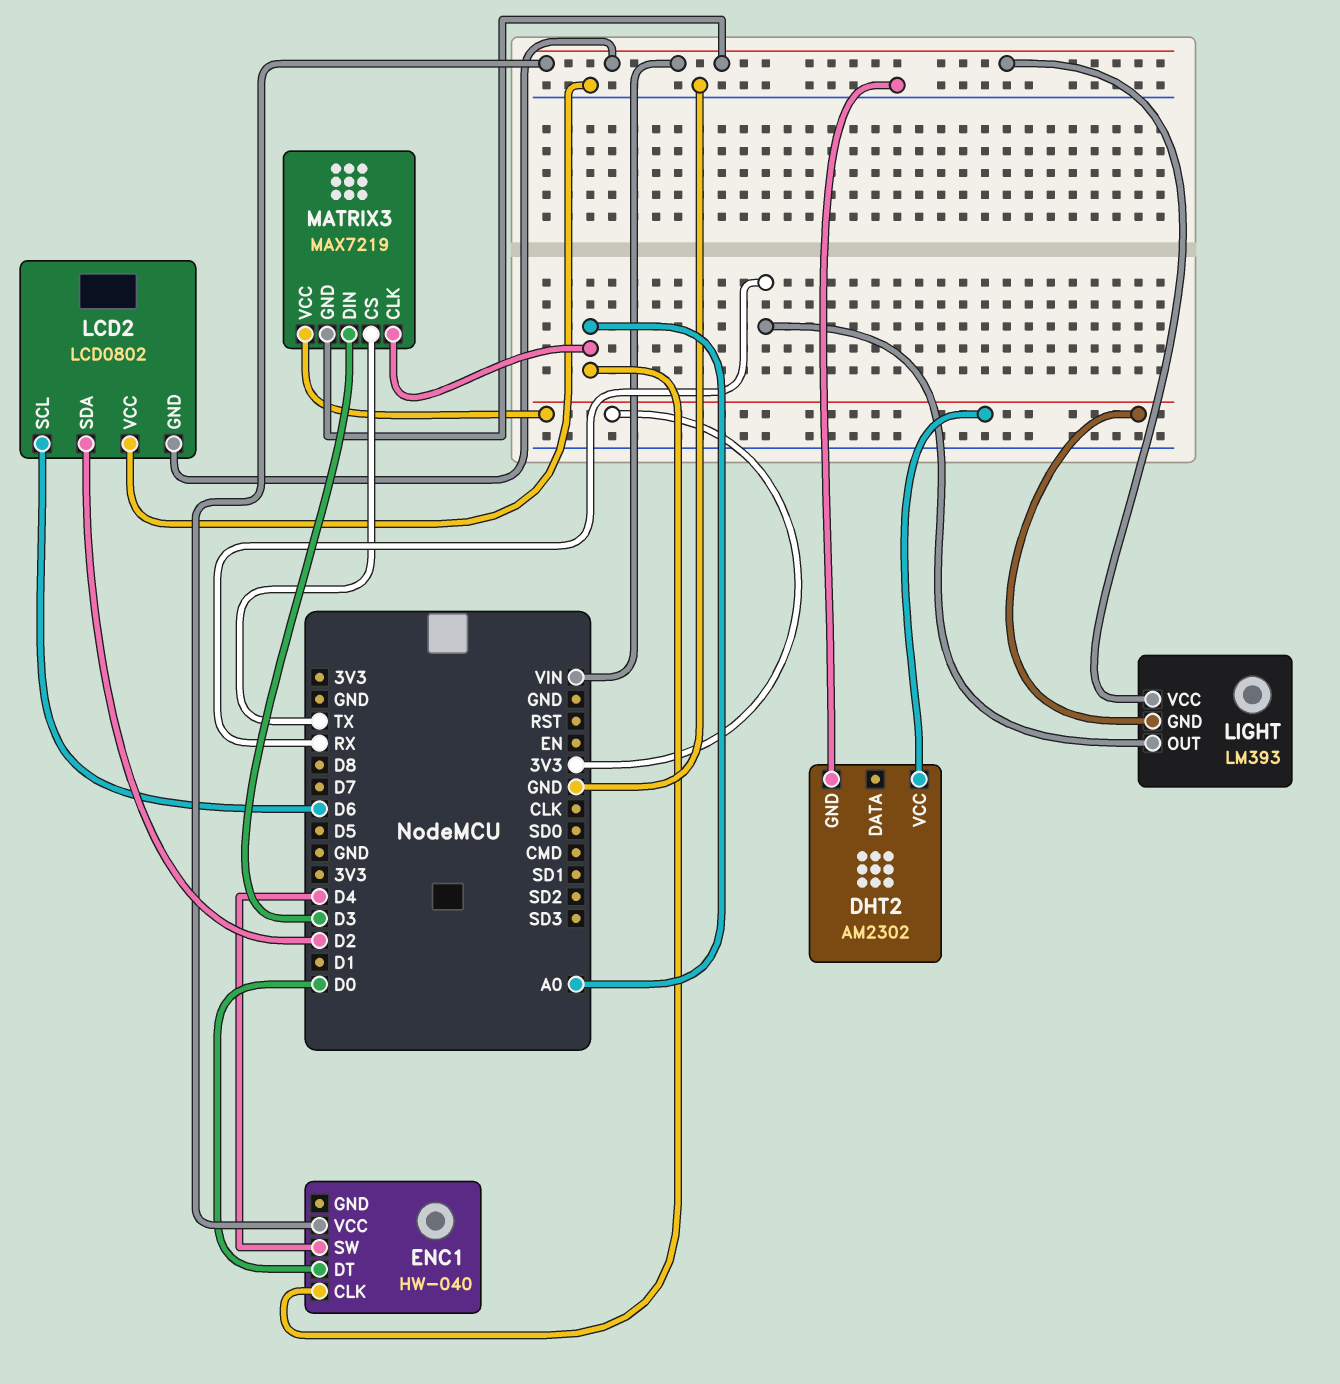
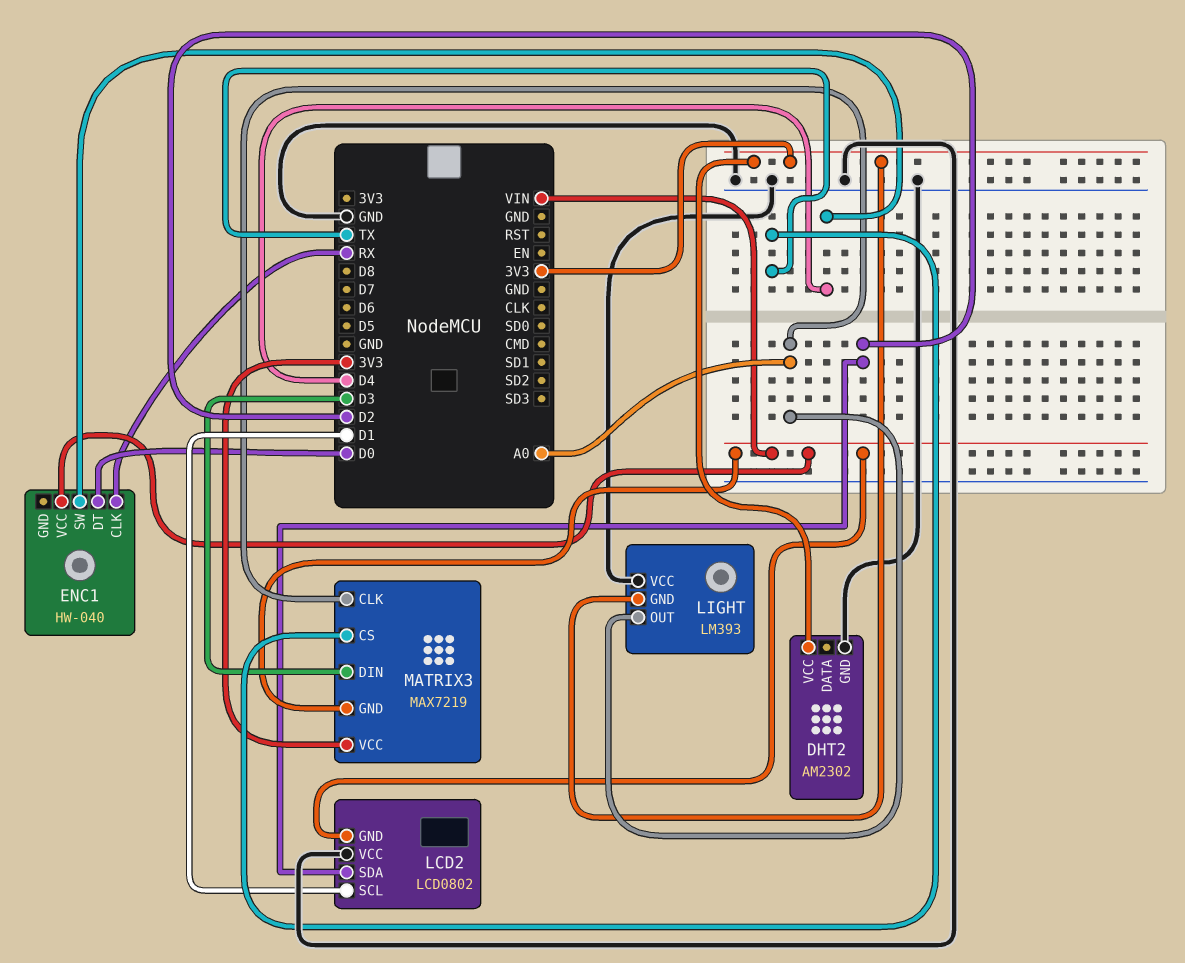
ENC1 pin CLK: A0 -> RX
LCD2 pin SCL: D6 -> D1
LIGHT pin OUT: RX -> A0
LIGHT pin VCC: VIN -> GND

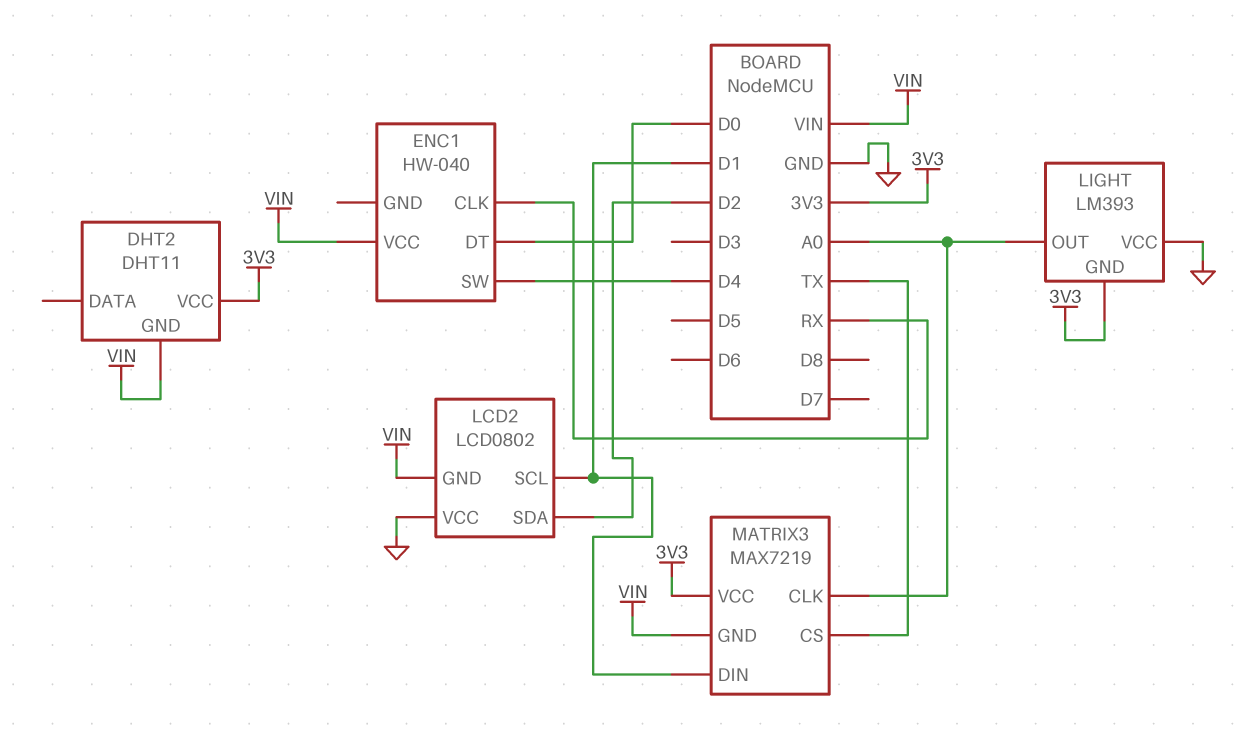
DHT2: AM2302 -> DHT11
DHT2 pin GND: GND -> VIN
MATRIX3 pin DIN: D3 -> D1

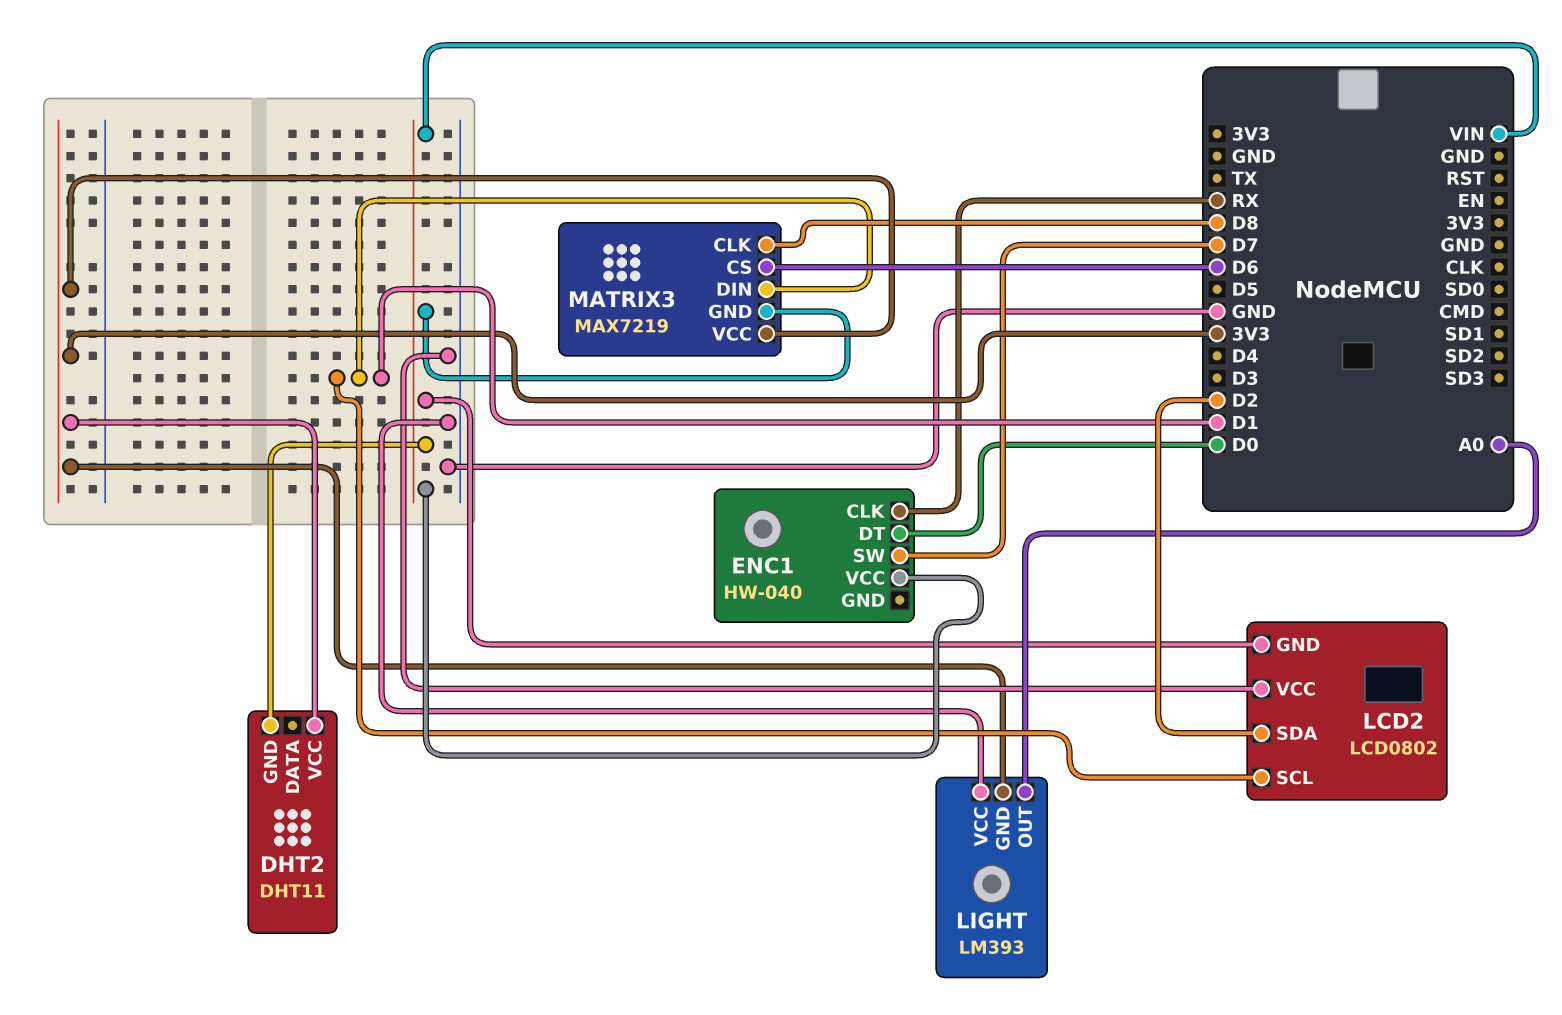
ENC1 pin SW: D4 -> D7
MATRIX3 pin CLK: A0 -> D8
MATRIX3 pin CS: TX -> D6

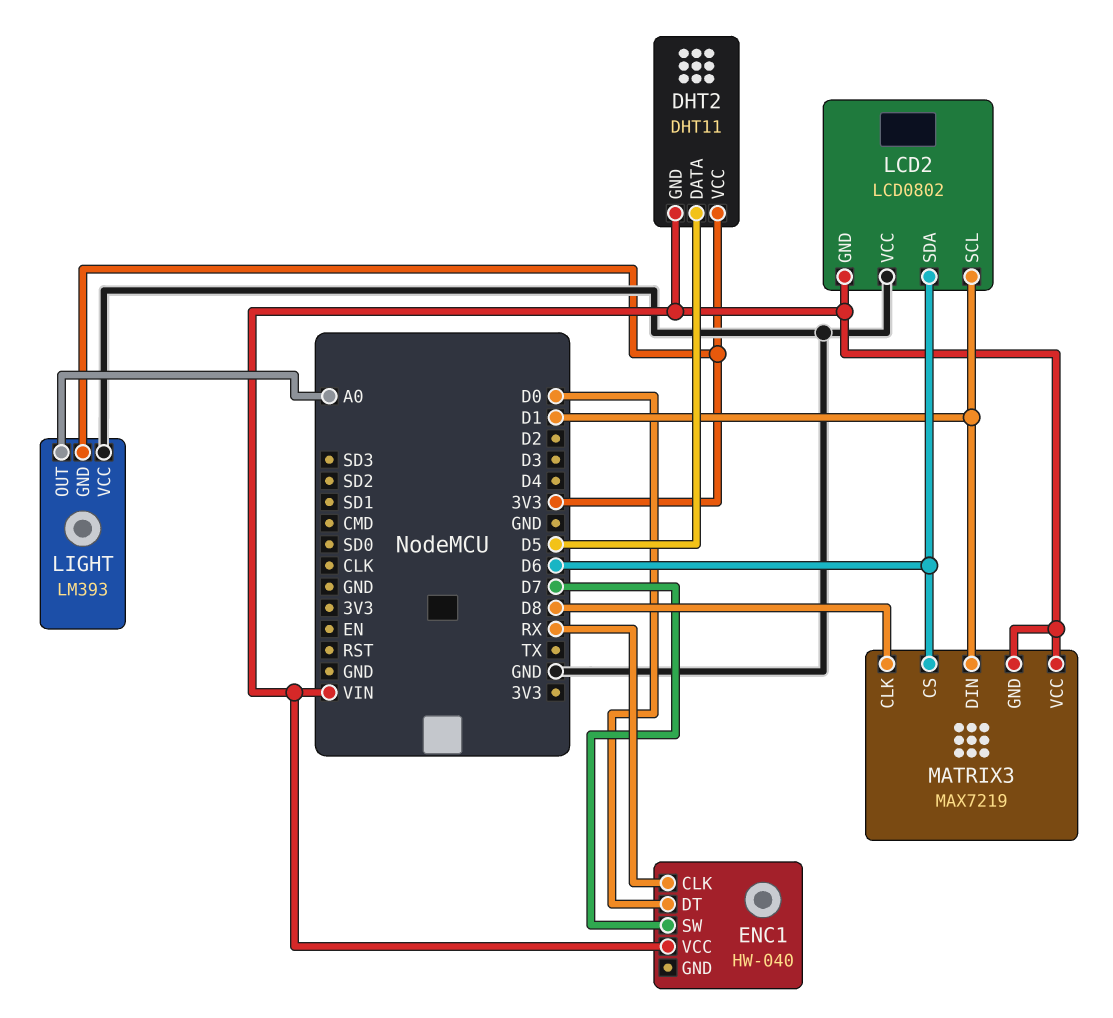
DHT2 pin DATA: none -> D5
LCD2 pin SDA: D2 -> D6
MATRIX3 pin VCC: 3V3 -> VIN

